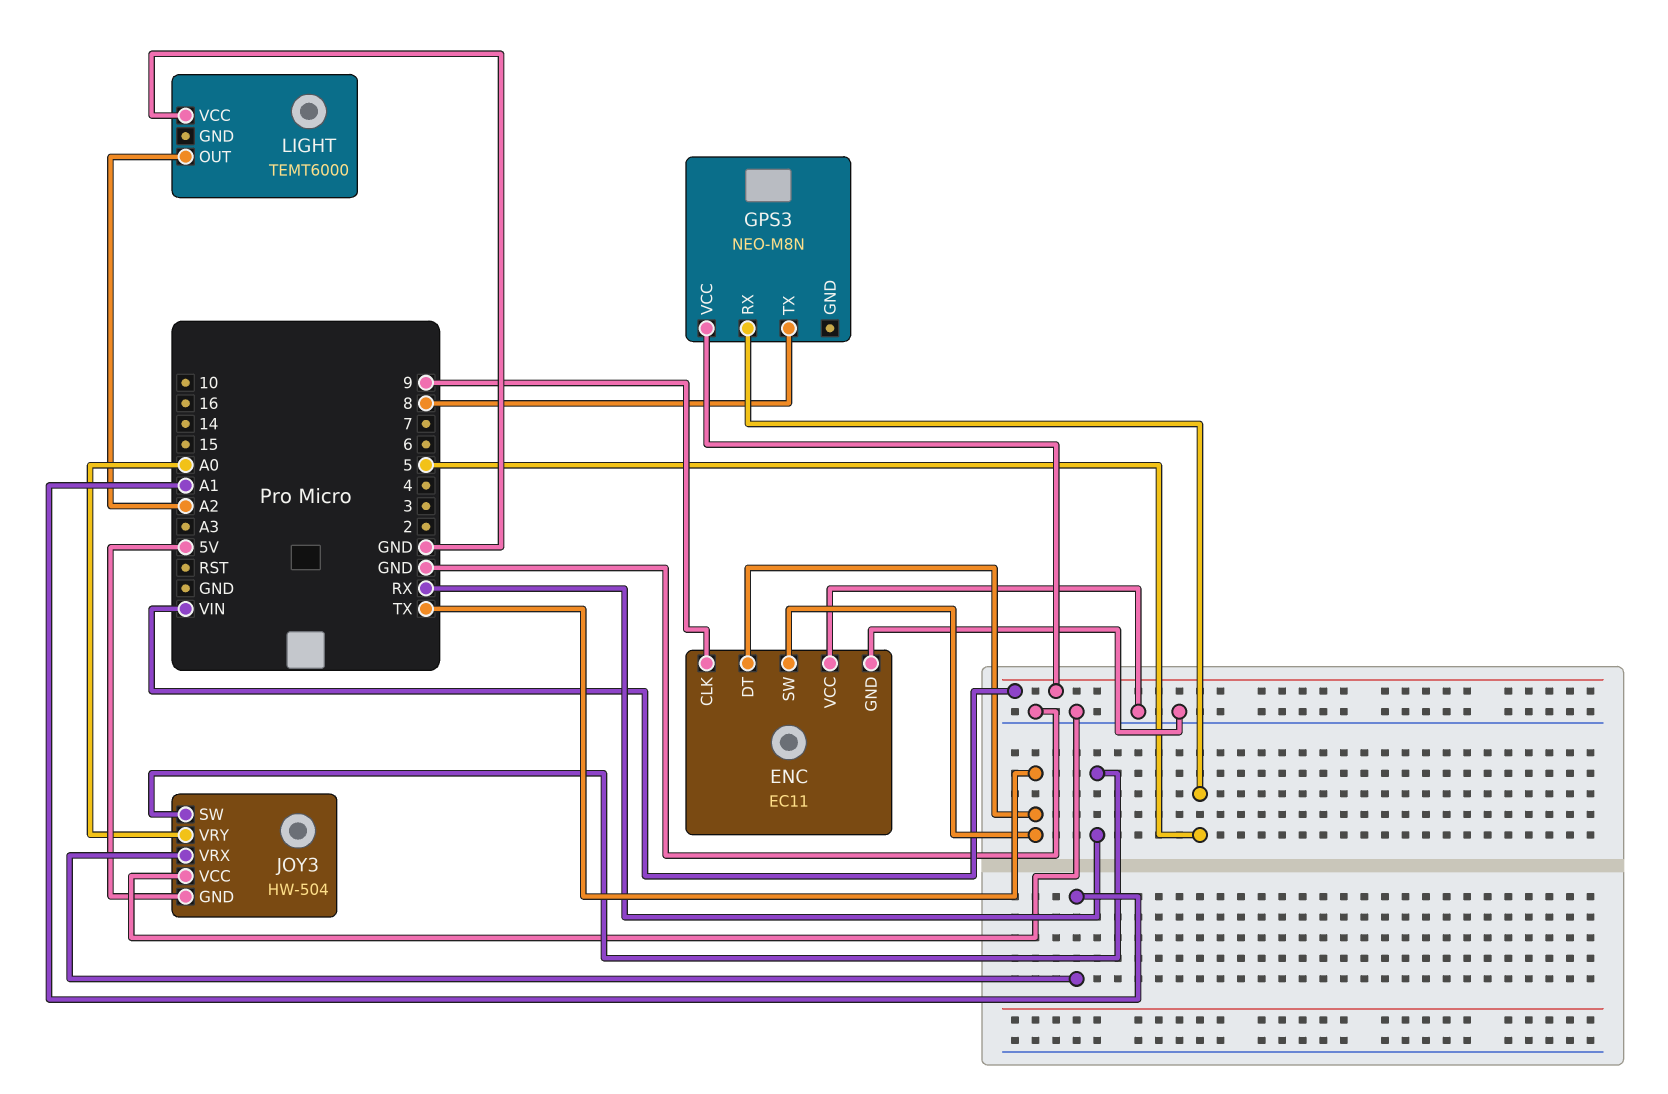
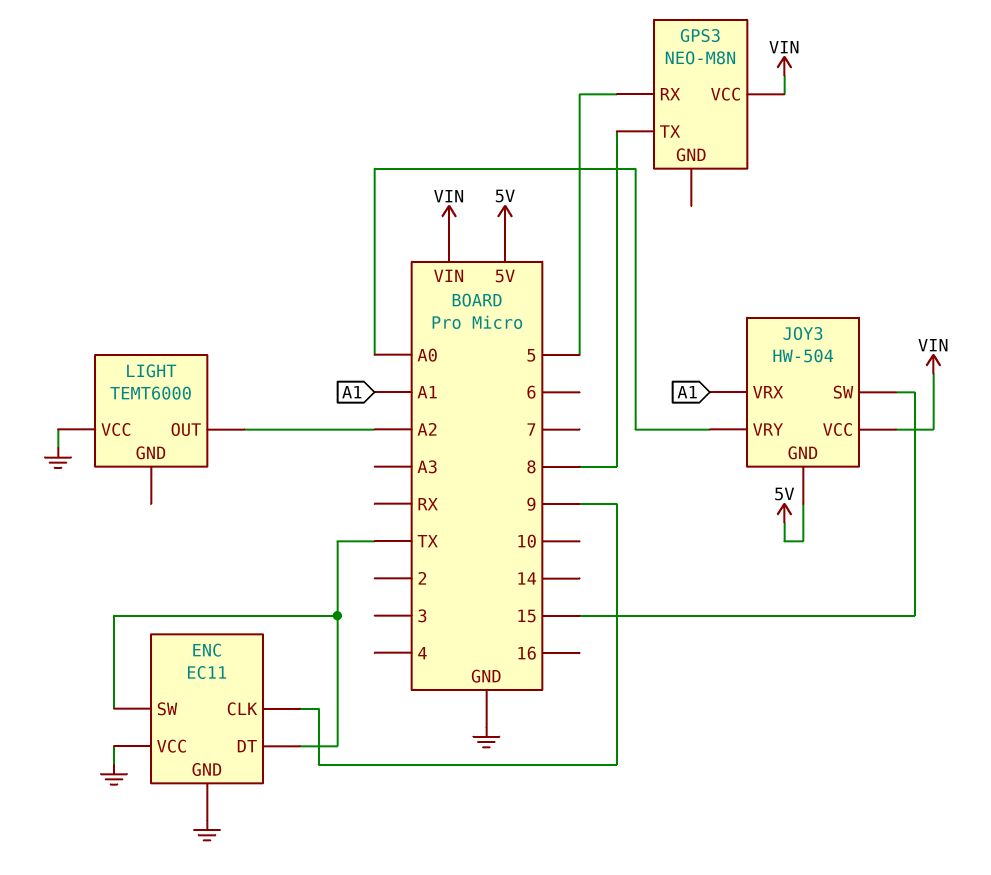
JOY3 pin SW: RX -> 15
JOY3 pin VCC: GND -> VIN

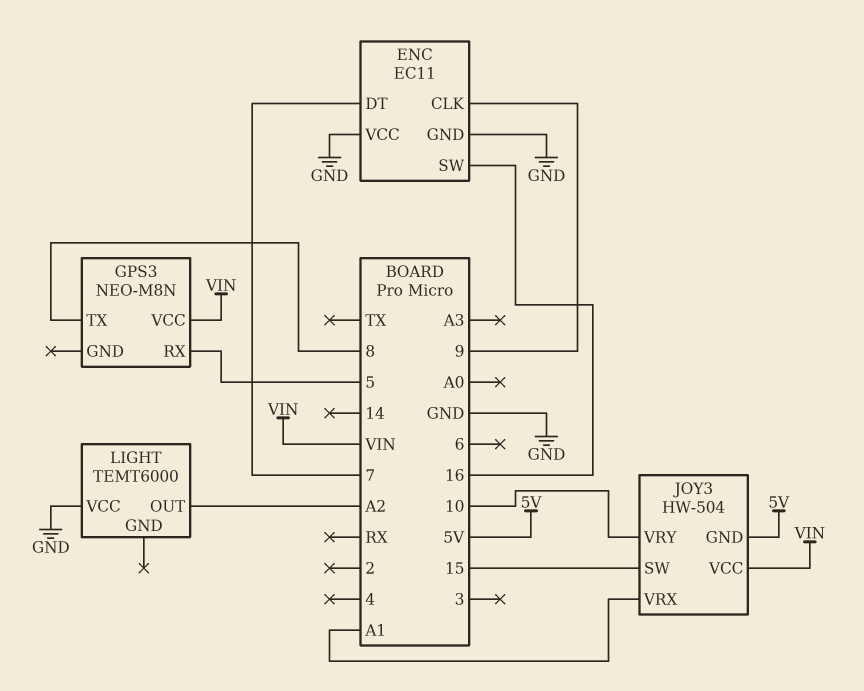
ENC pin DT: TX -> 7
ENC pin SW: TX -> 16
JOY3 pin VRY: A0 -> 10

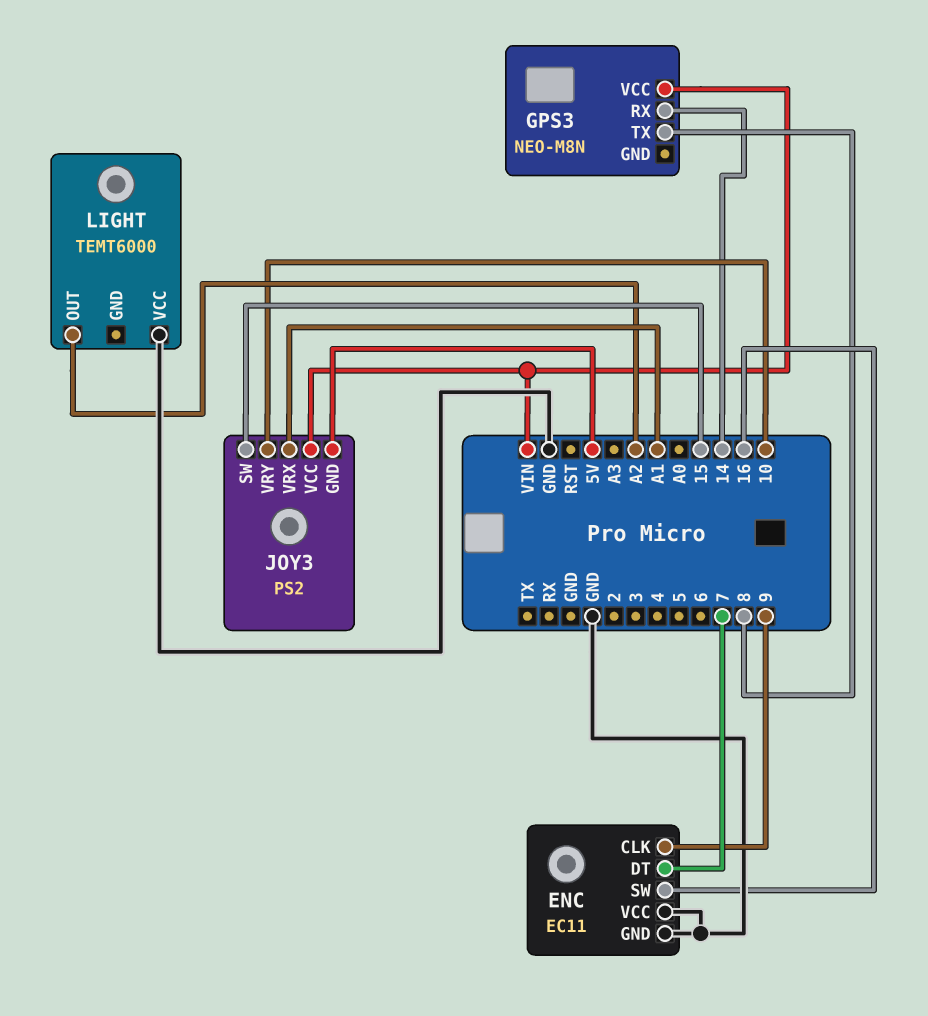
GPS3 pin RX: 5 -> 14
JOY3: HW-504 -> PS2

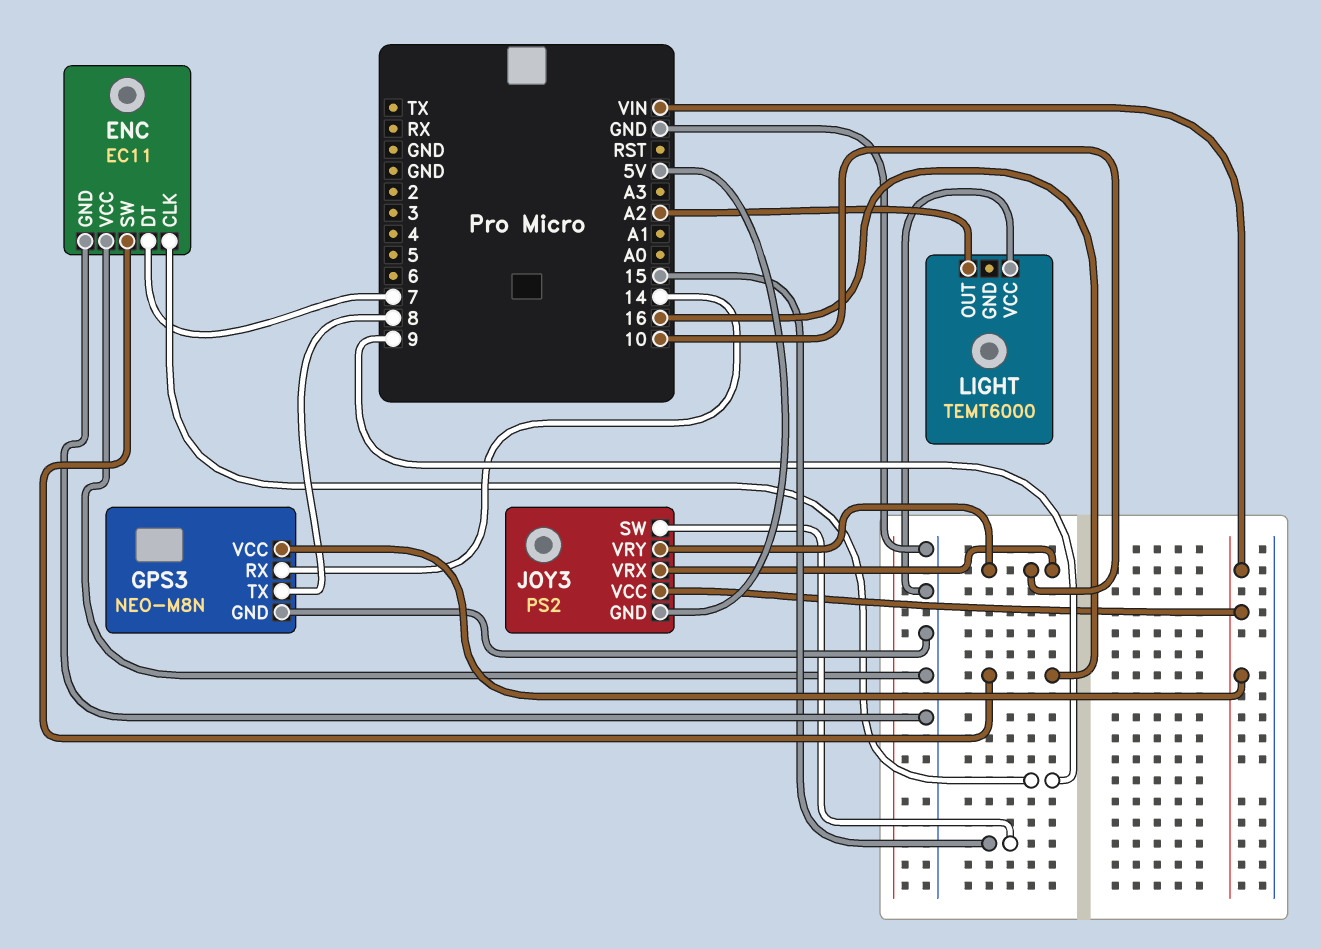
GPS3 pin GND: none -> GND
JOY3 pin VRX: A1 -> 10

